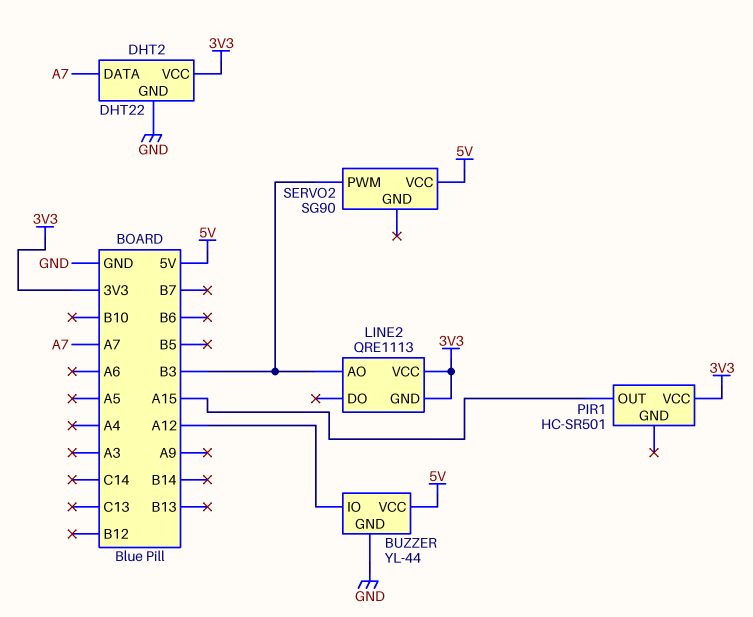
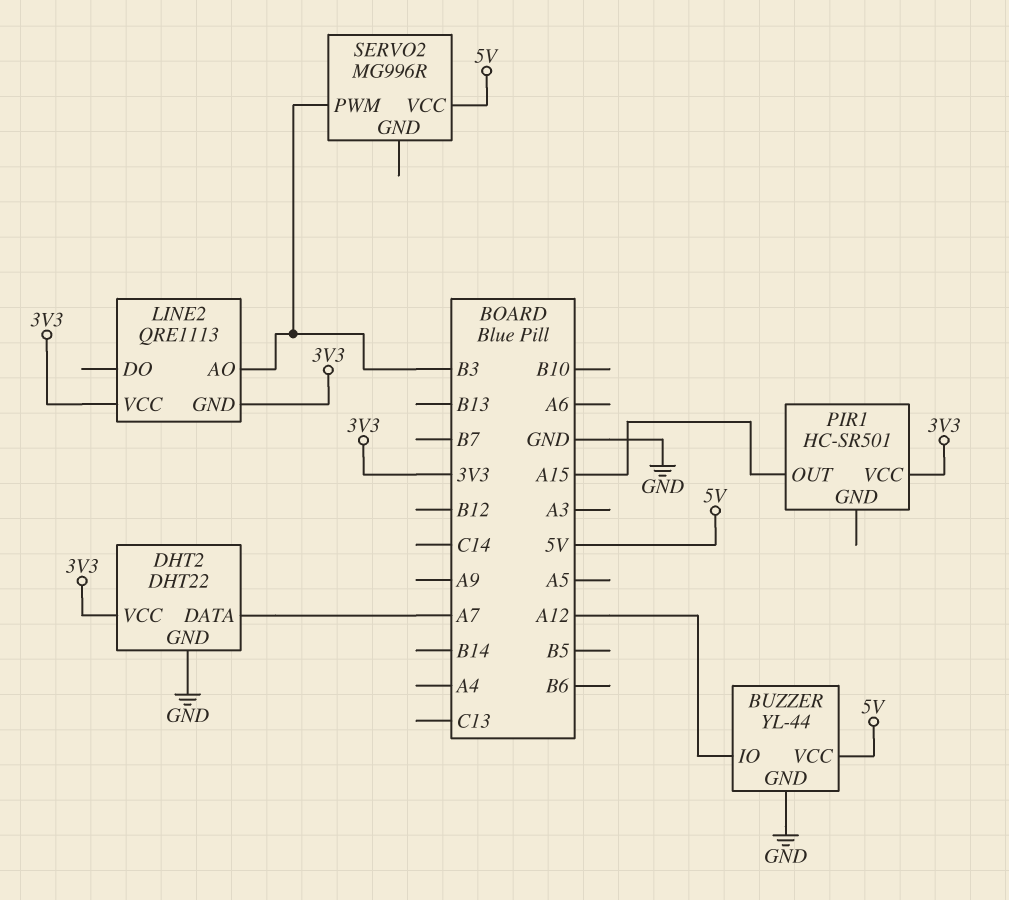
SERVO2: SG90 -> MG996R

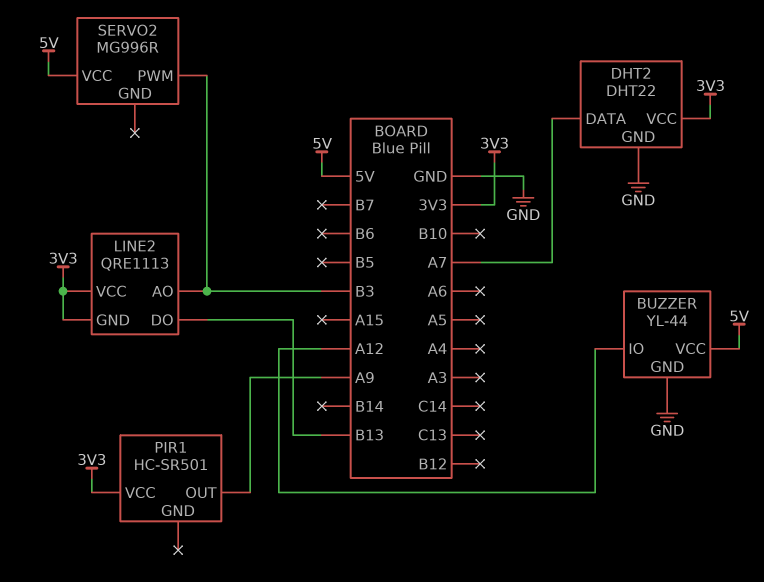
LINE2 pin DO: none -> B13
PIR1 pin OUT: A15 -> A9

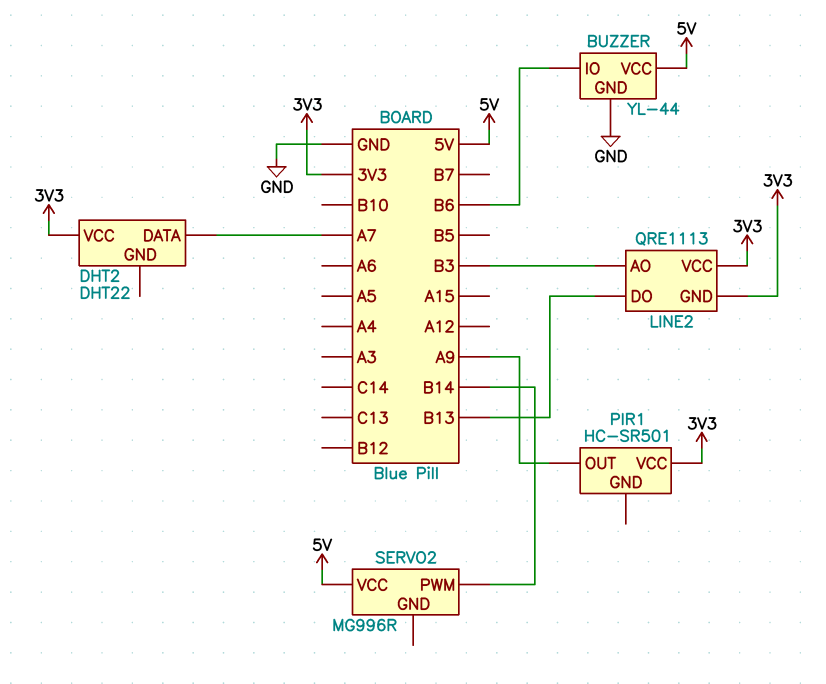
BUZZER pin IO: A12 -> B6
DHT2 pin GND: GND -> none
SERVO2 pin PWM: B3 -> B14

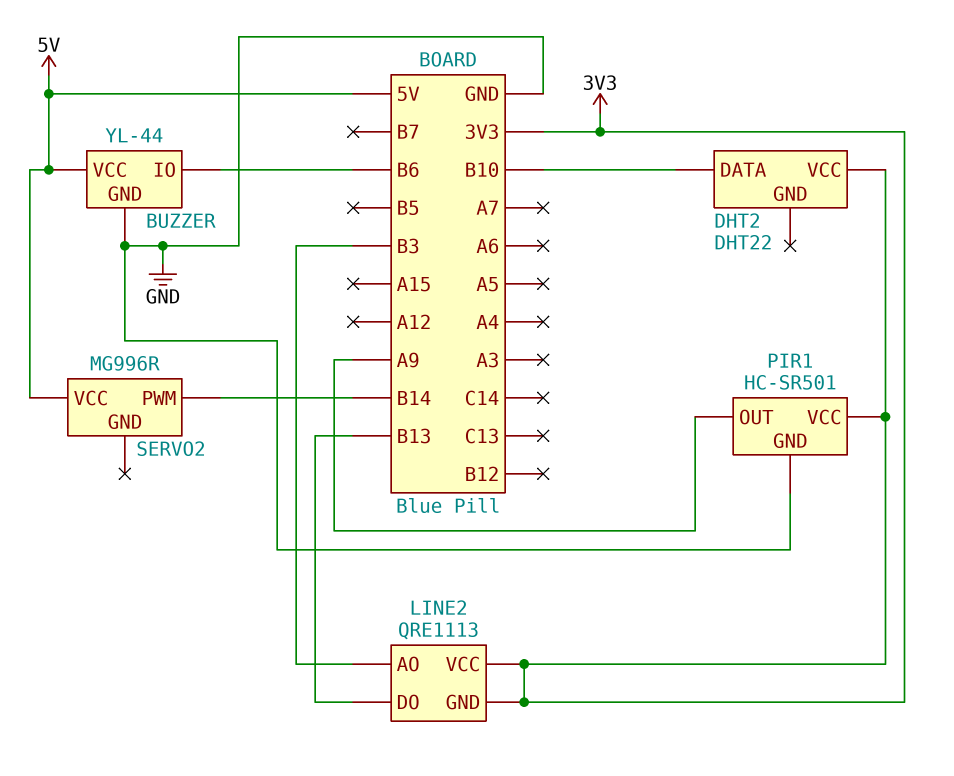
DHT2 pin DATA: A7 -> B10
PIR1 pin GND: none -> GND

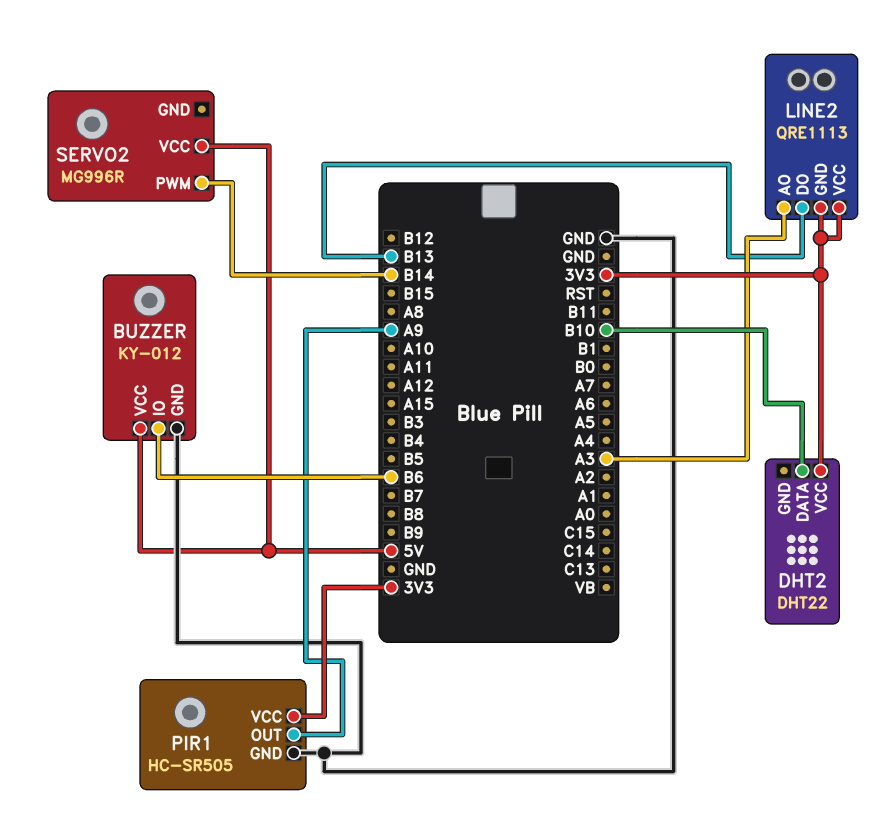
BUZZER: YL-44 -> KY-012
LINE2 pin AO: B3 -> A3
PIR1: HC-SR501 -> HC-SR505

